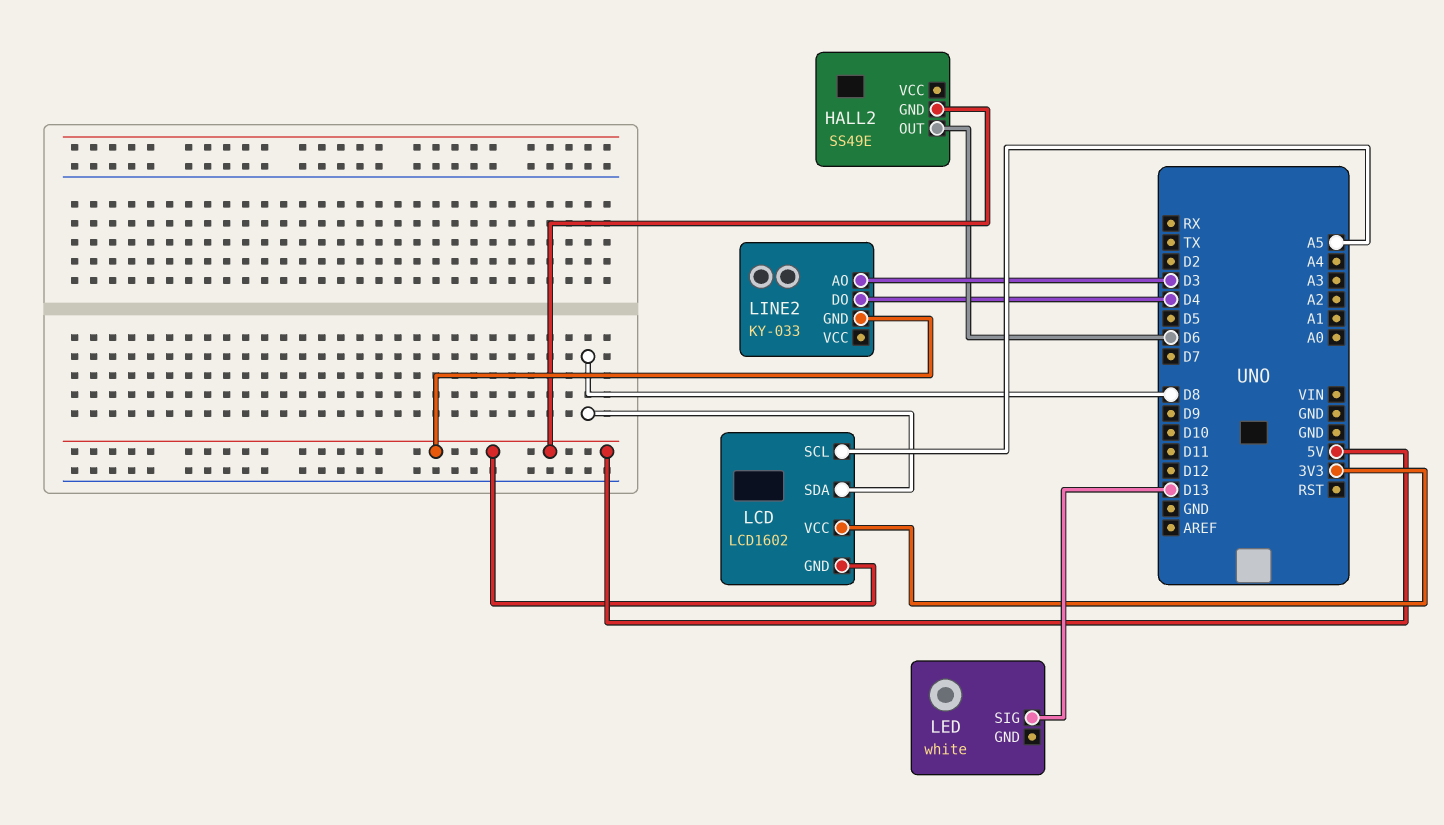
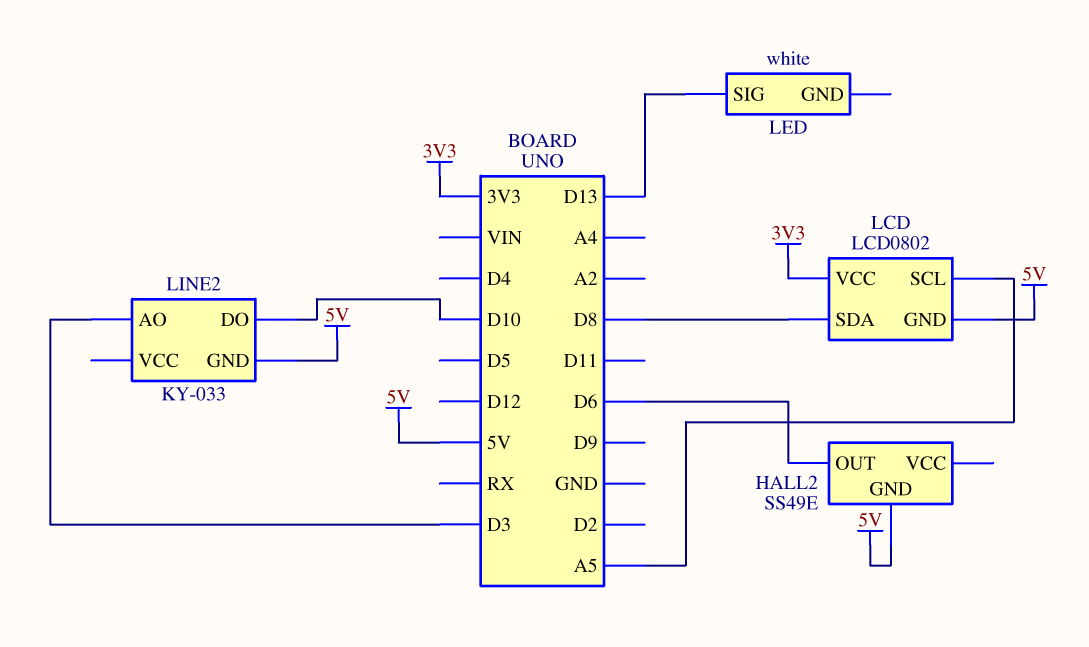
LCD: LCD1602 -> LCD0802
LINE2 pin DO: D4 -> D10

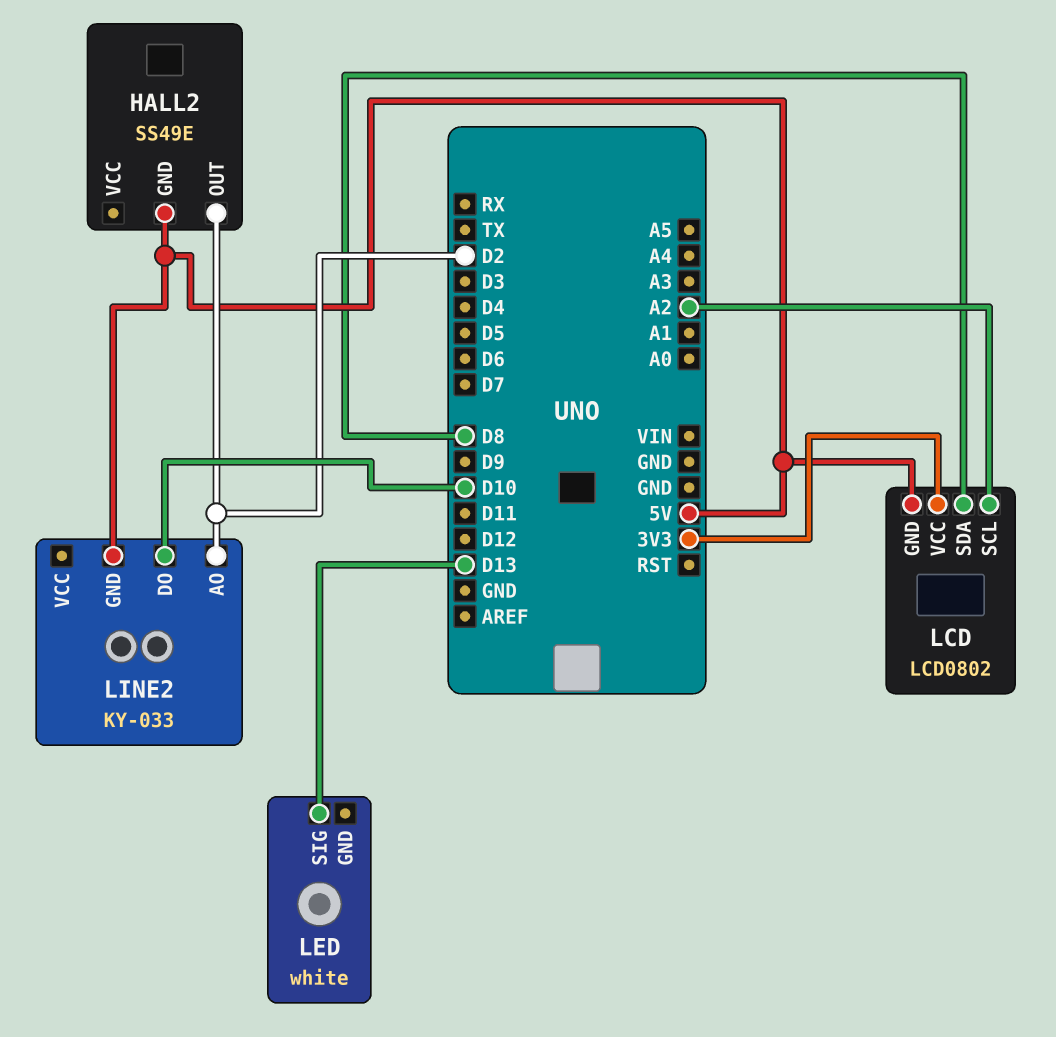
HALL2 pin OUT: D6 -> D2
LCD pin SCL: A5 -> A2
LINE2 pin AO: D3 -> D2

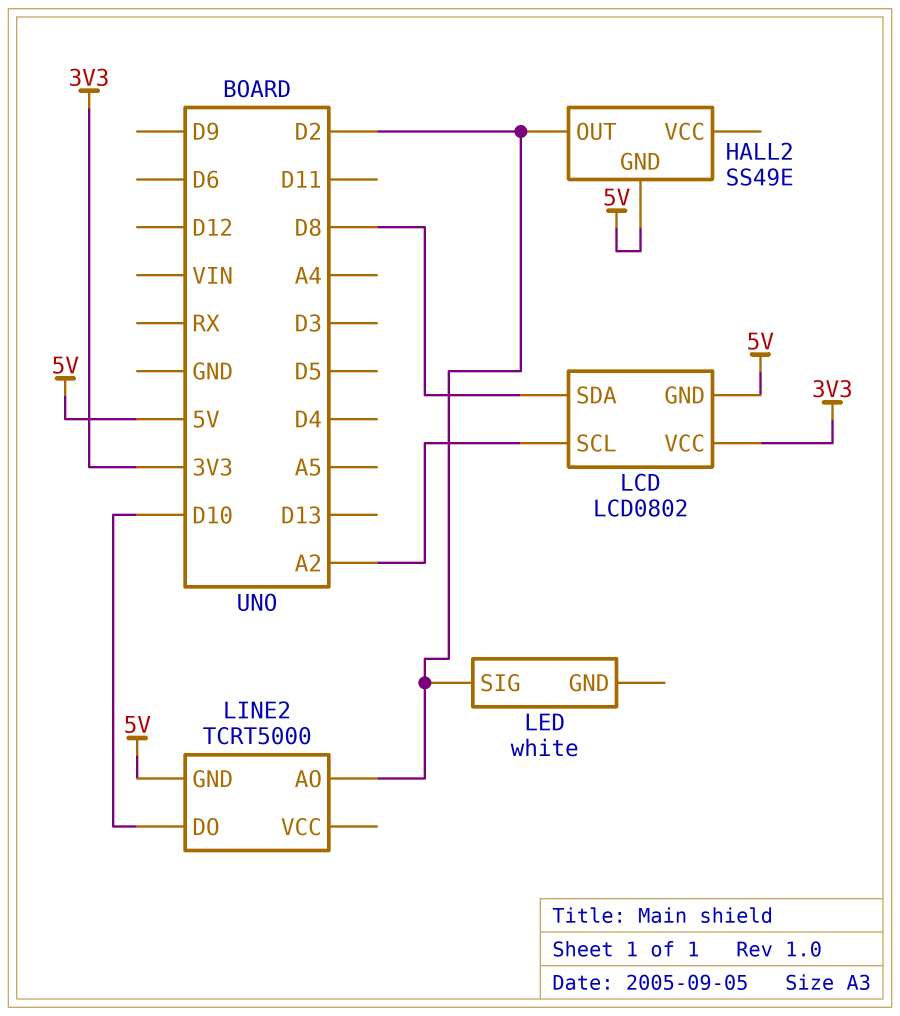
LED pin SIG: D13 -> D2
LINE2: KY-033 -> TCRT5000

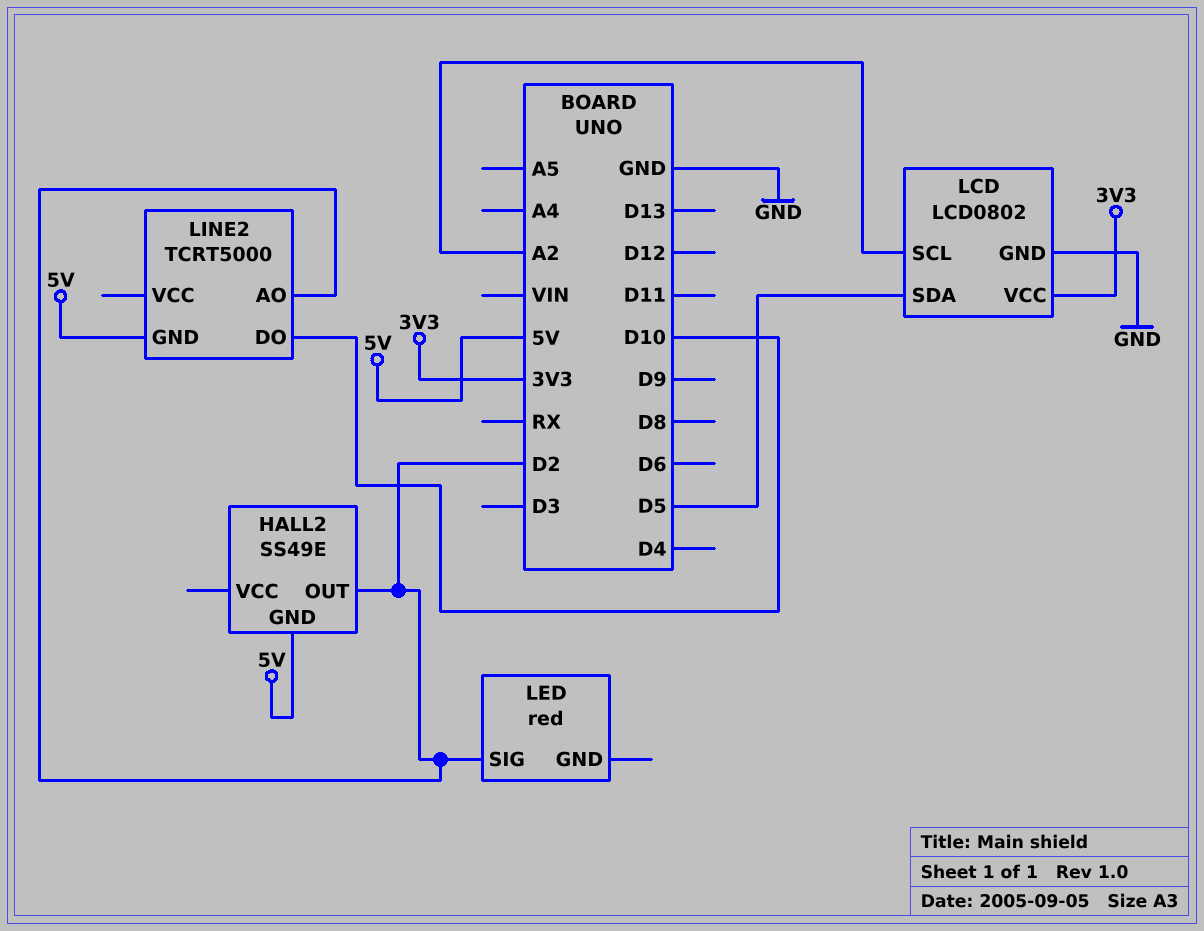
LCD pin GND: 5V -> GND
LCD pin SDA: D8 -> D5
LED: white -> red

